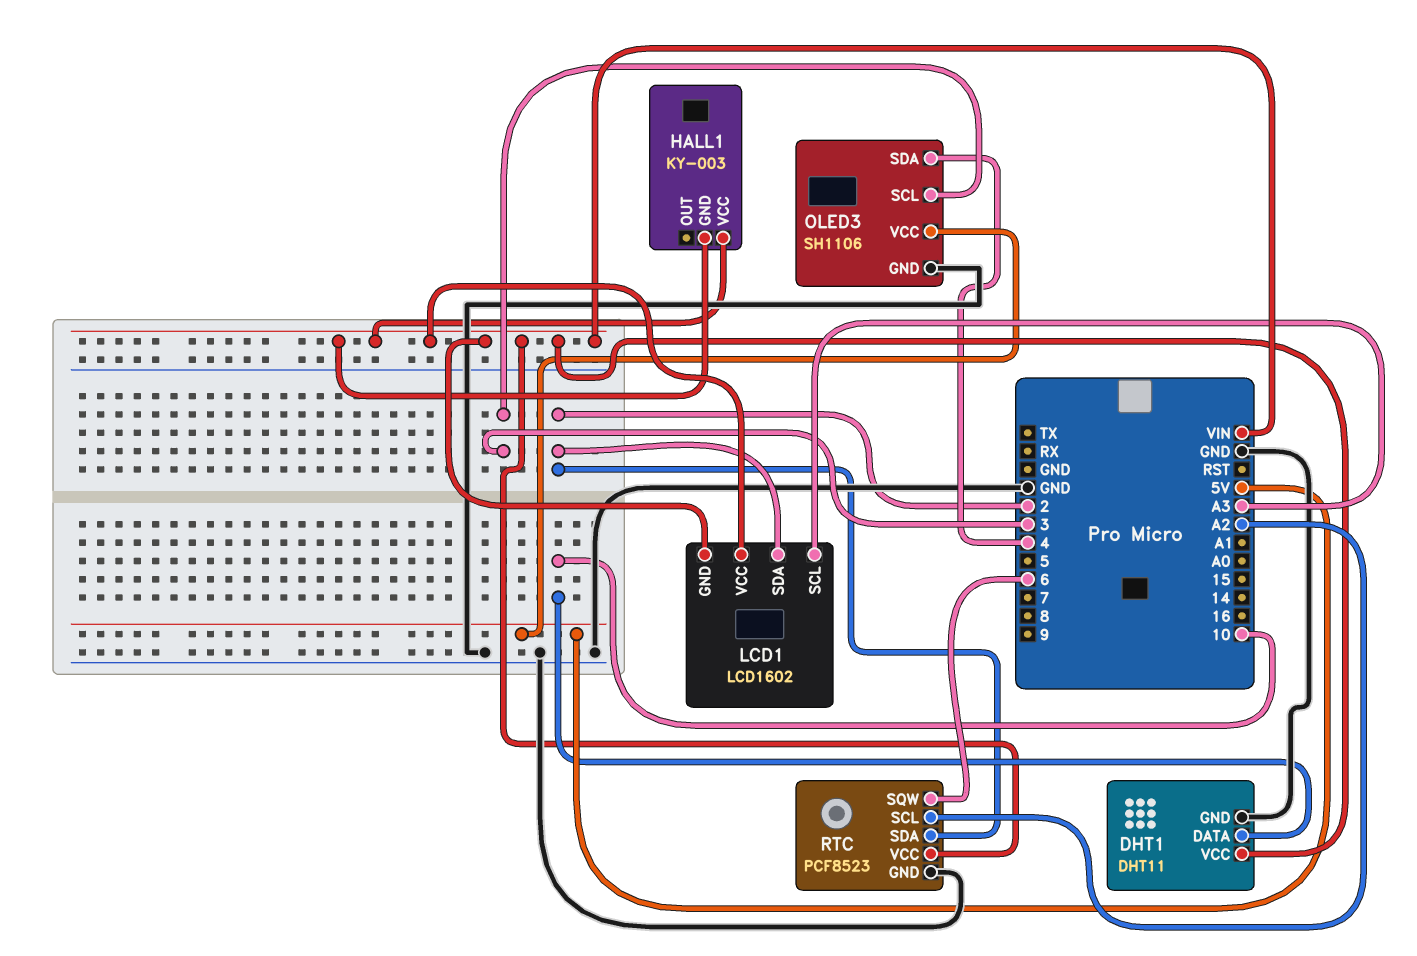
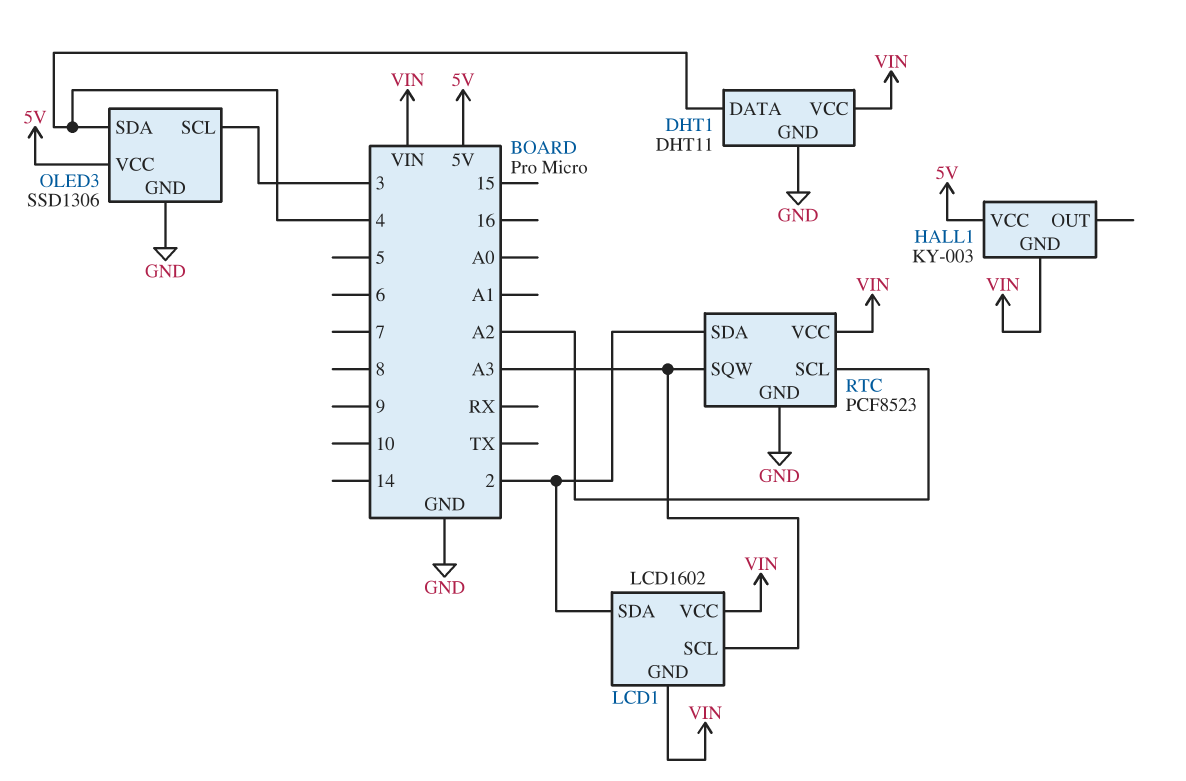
DHT1 pin DATA: 10 -> 4
HALL1 pin VCC: VIN -> 5V
OLED3: SH1106 -> SSD1306
RTC pin SQW: 6 -> A3

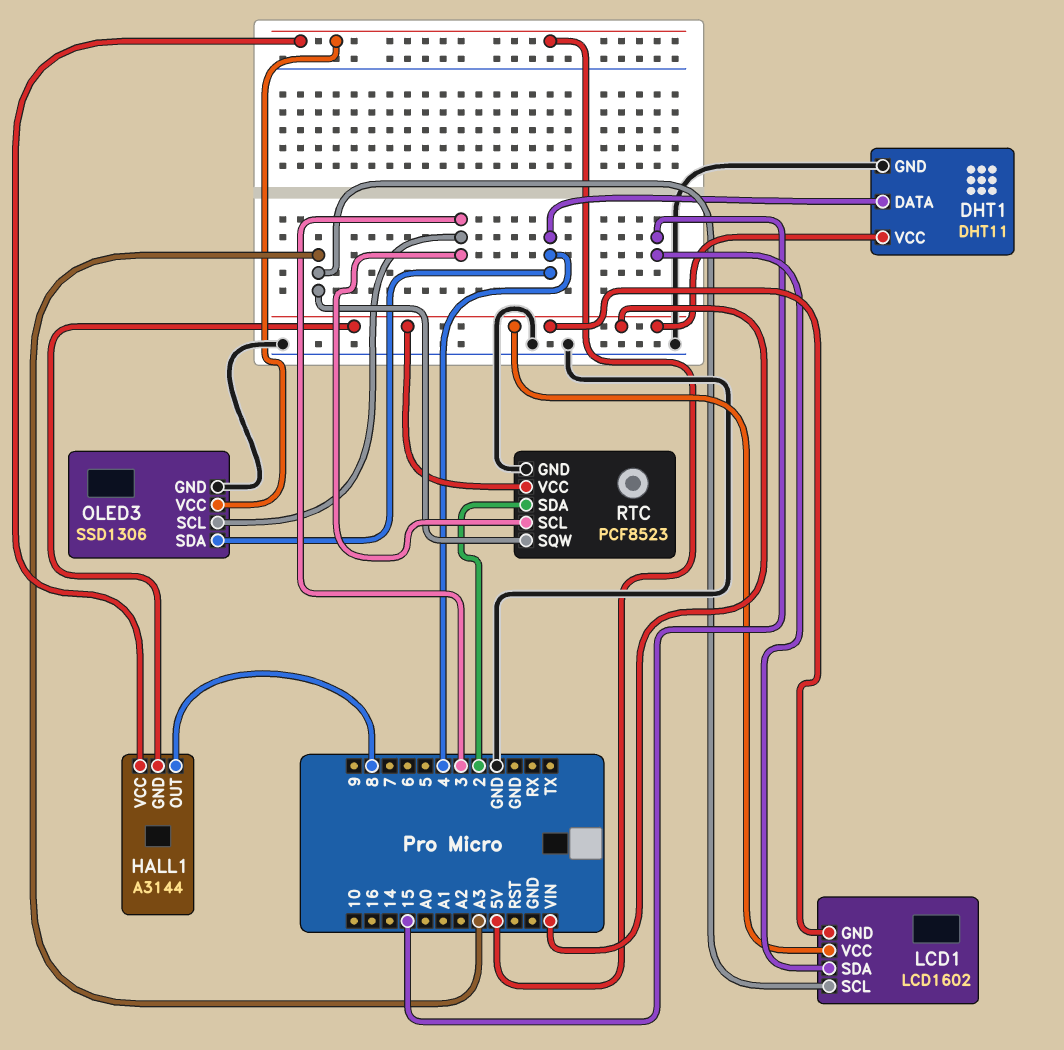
HALL1: KY-003 -> A3144
HALL1 pin OUT: none -> 8
LCD1 pin SDA: 2 -> 15
RTC pin SCL: A2 -> 3

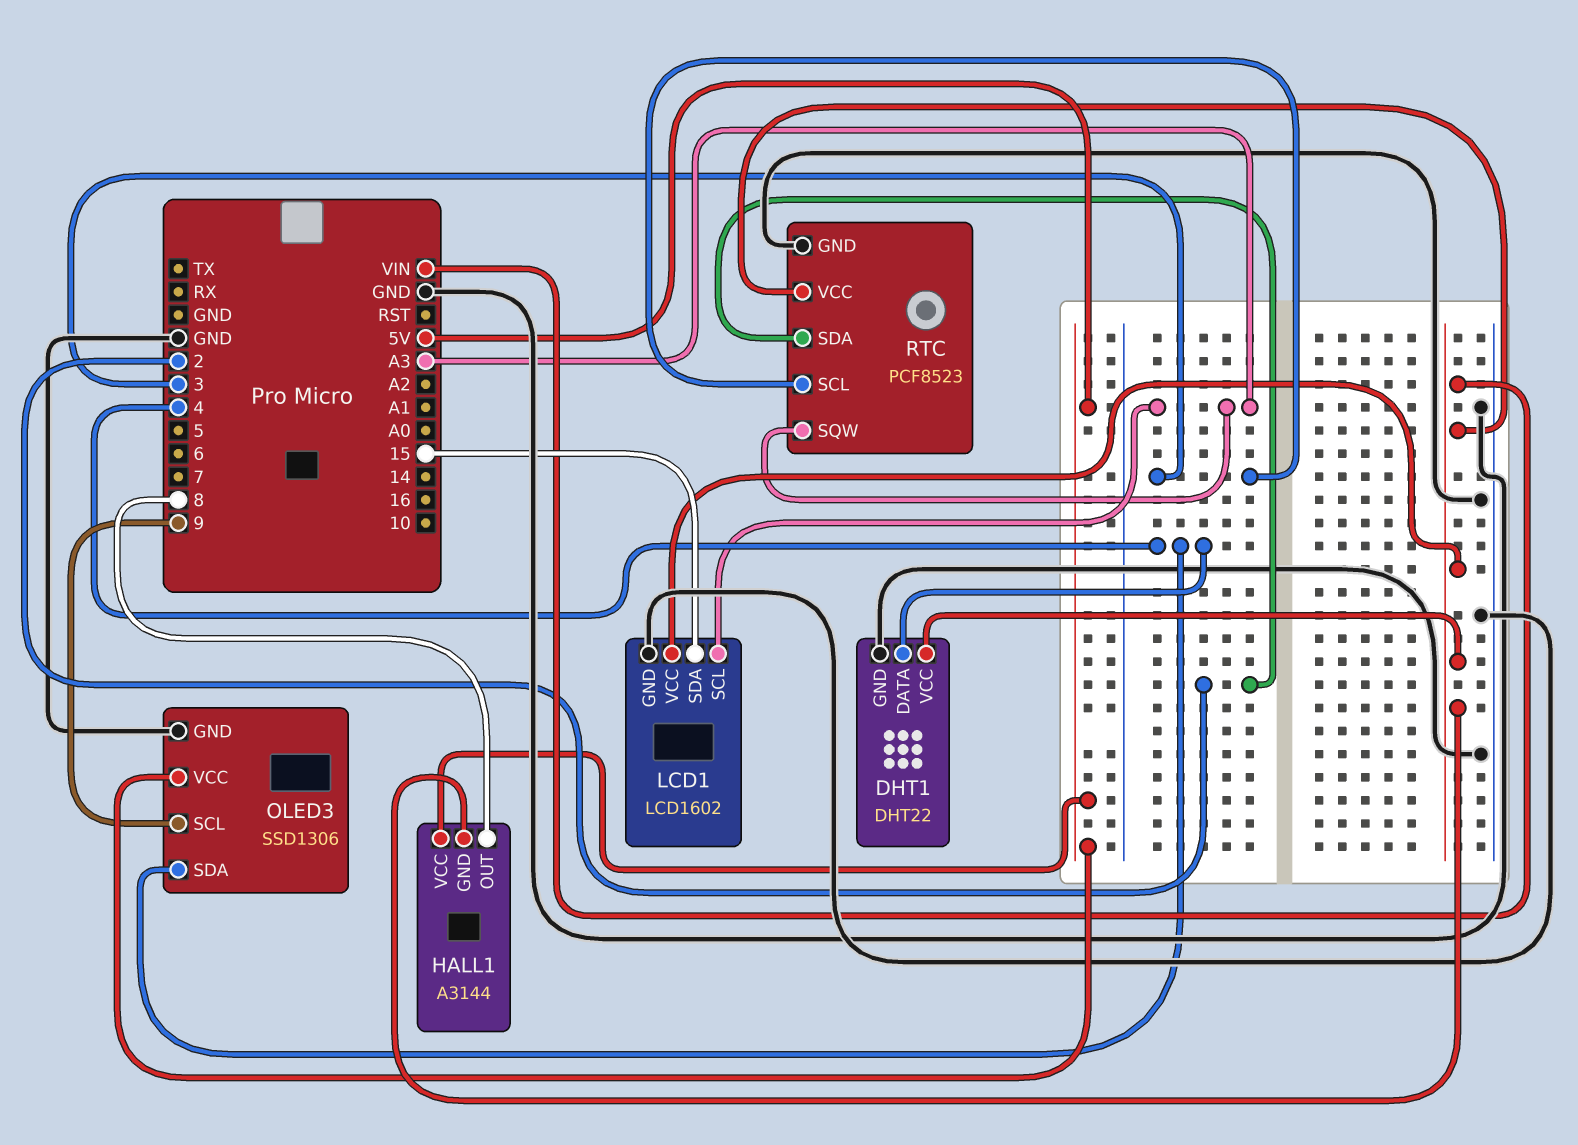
DHT1: DHT11 -> DHT22
LCD1 pin GND: VIN -> GND
OLED3 pin SCL: 3 -> 9

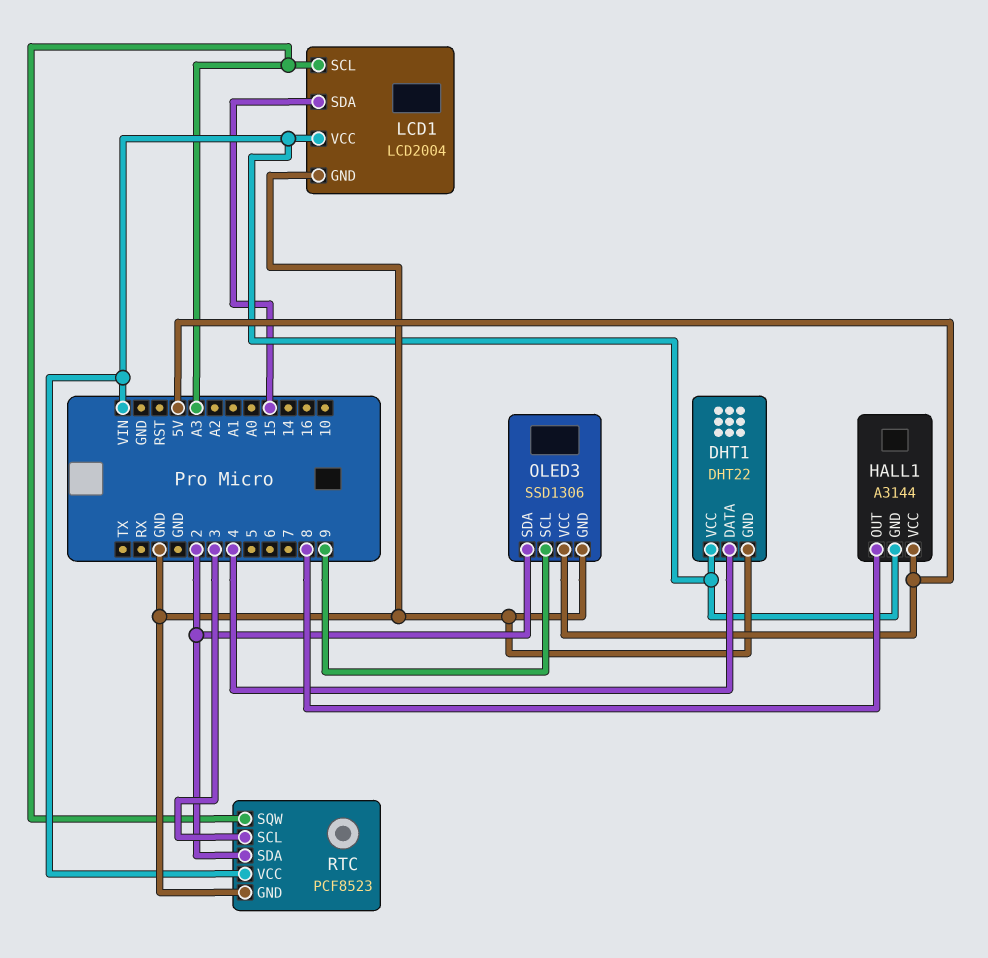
LCD1: LCD1602 -> LCD2004
OLED3 pin SDA: 4 -> 2

